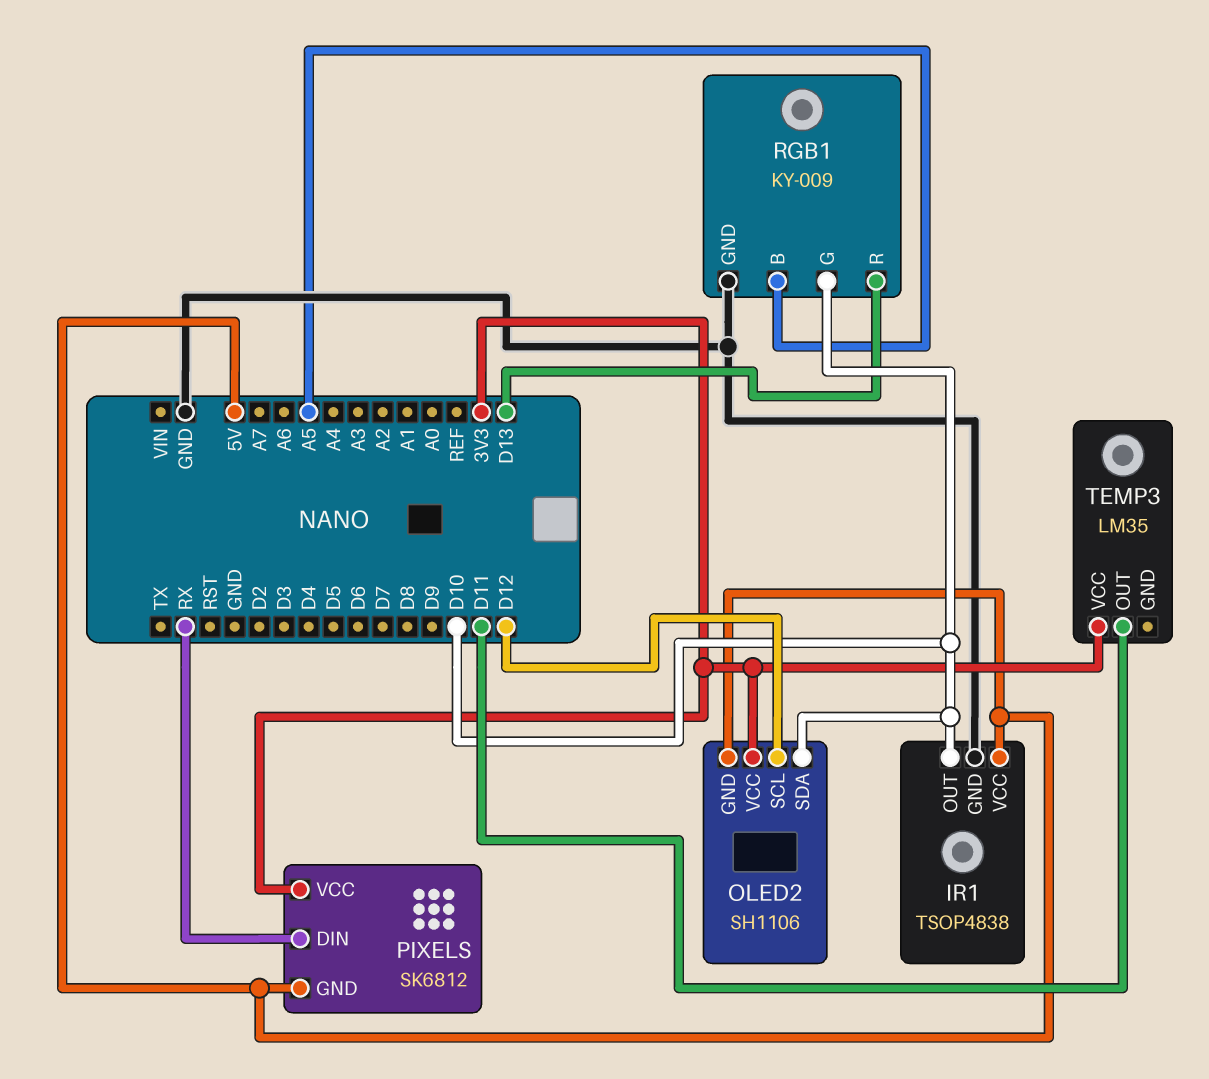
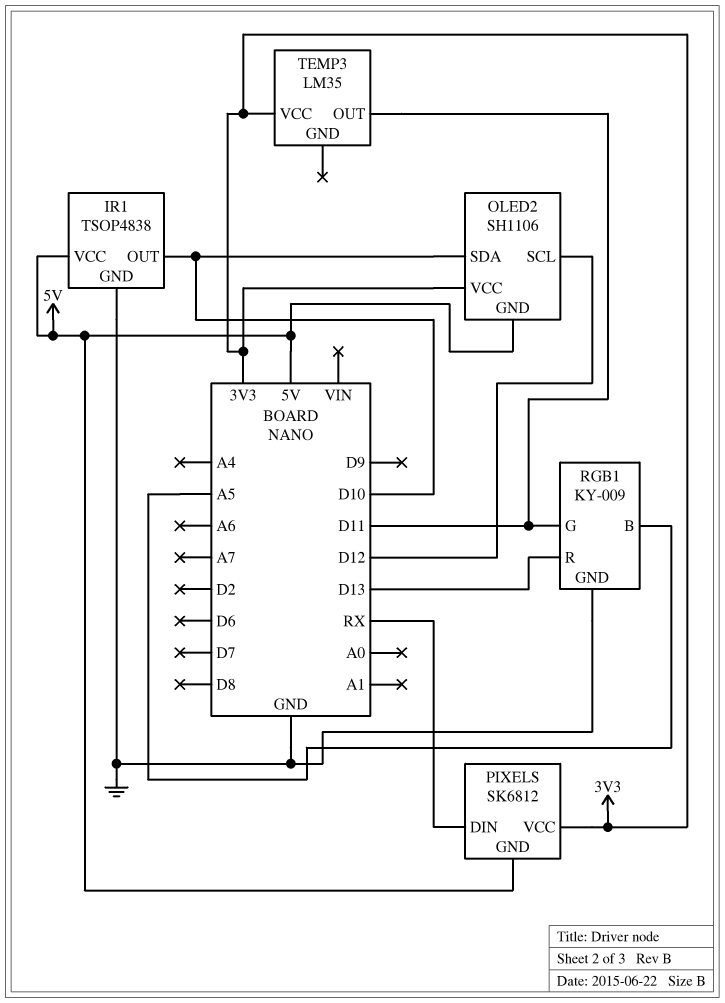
RGB1 pin G: D10 -> D11

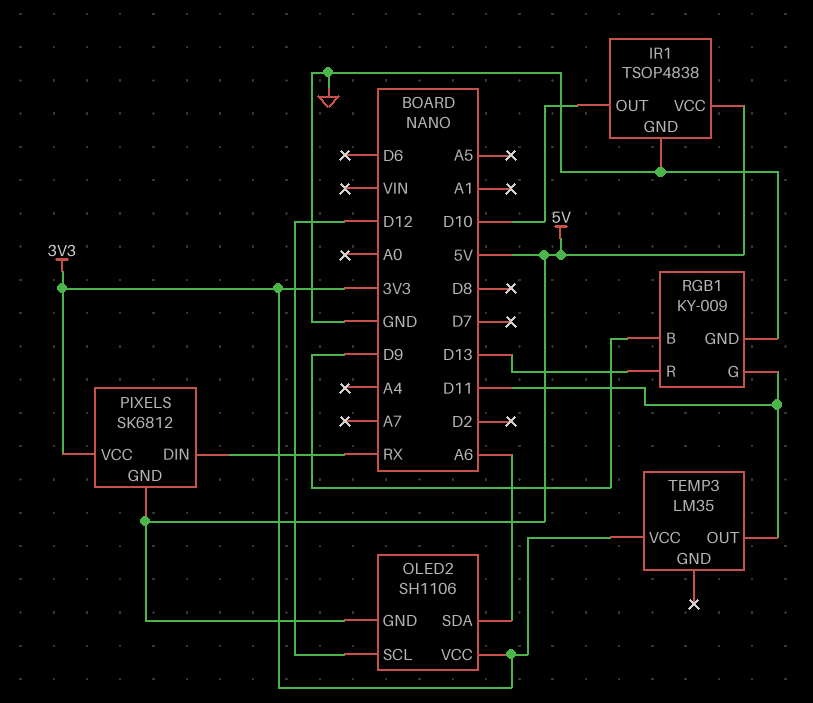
OLED2 pin SDA: D10 -> A6
RGB1 pin B: A5 -> D9

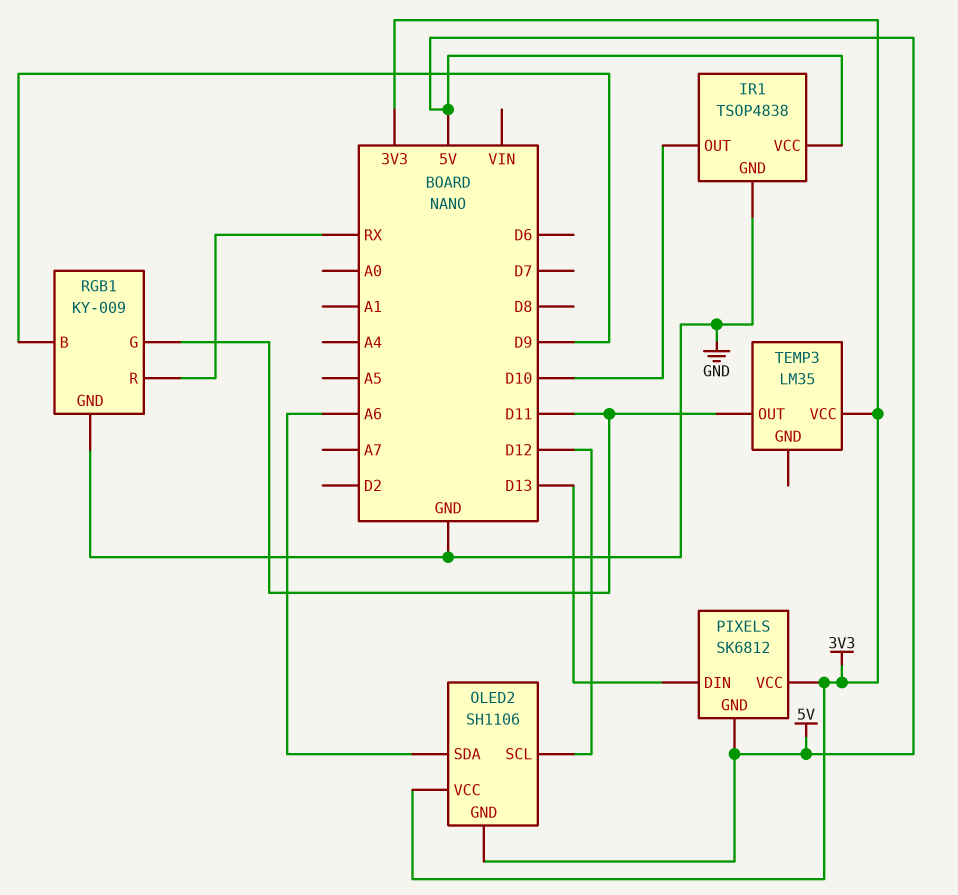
PIXELS pin DIN: RX -> D13
RGB1 pin R: D13 -> RX

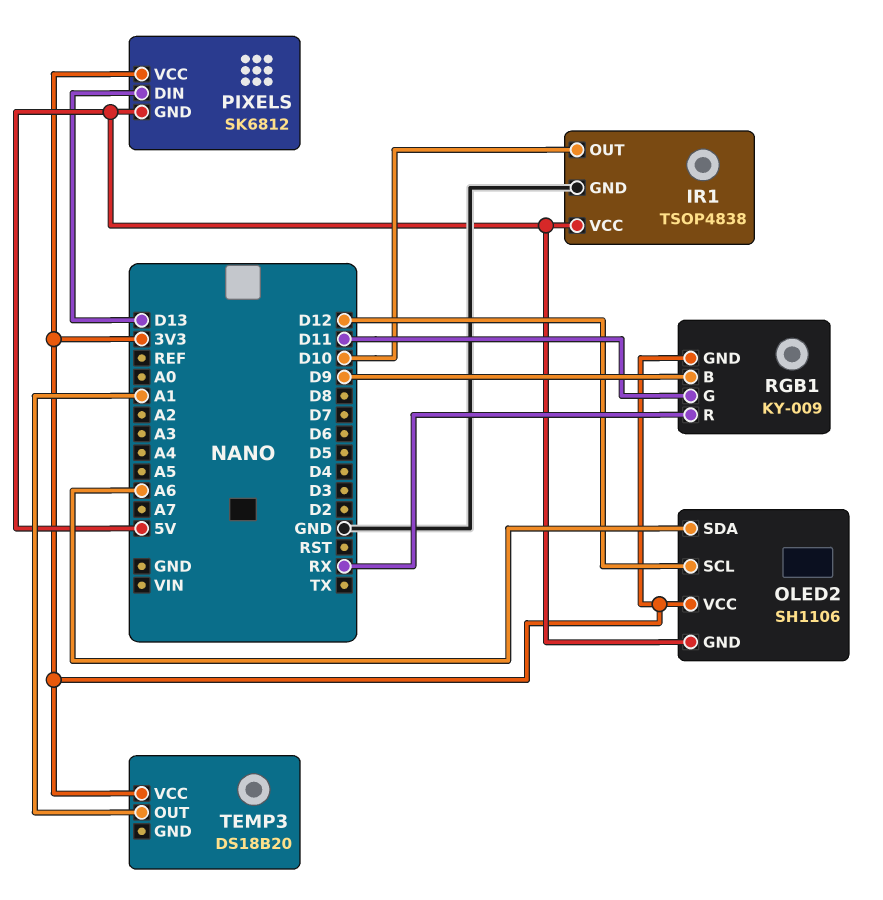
RGB1 pin GND: GND -> 3V3
TEMP3: LM35 -> DS18B20
TEMP3 pin OUT: D11 -> A1

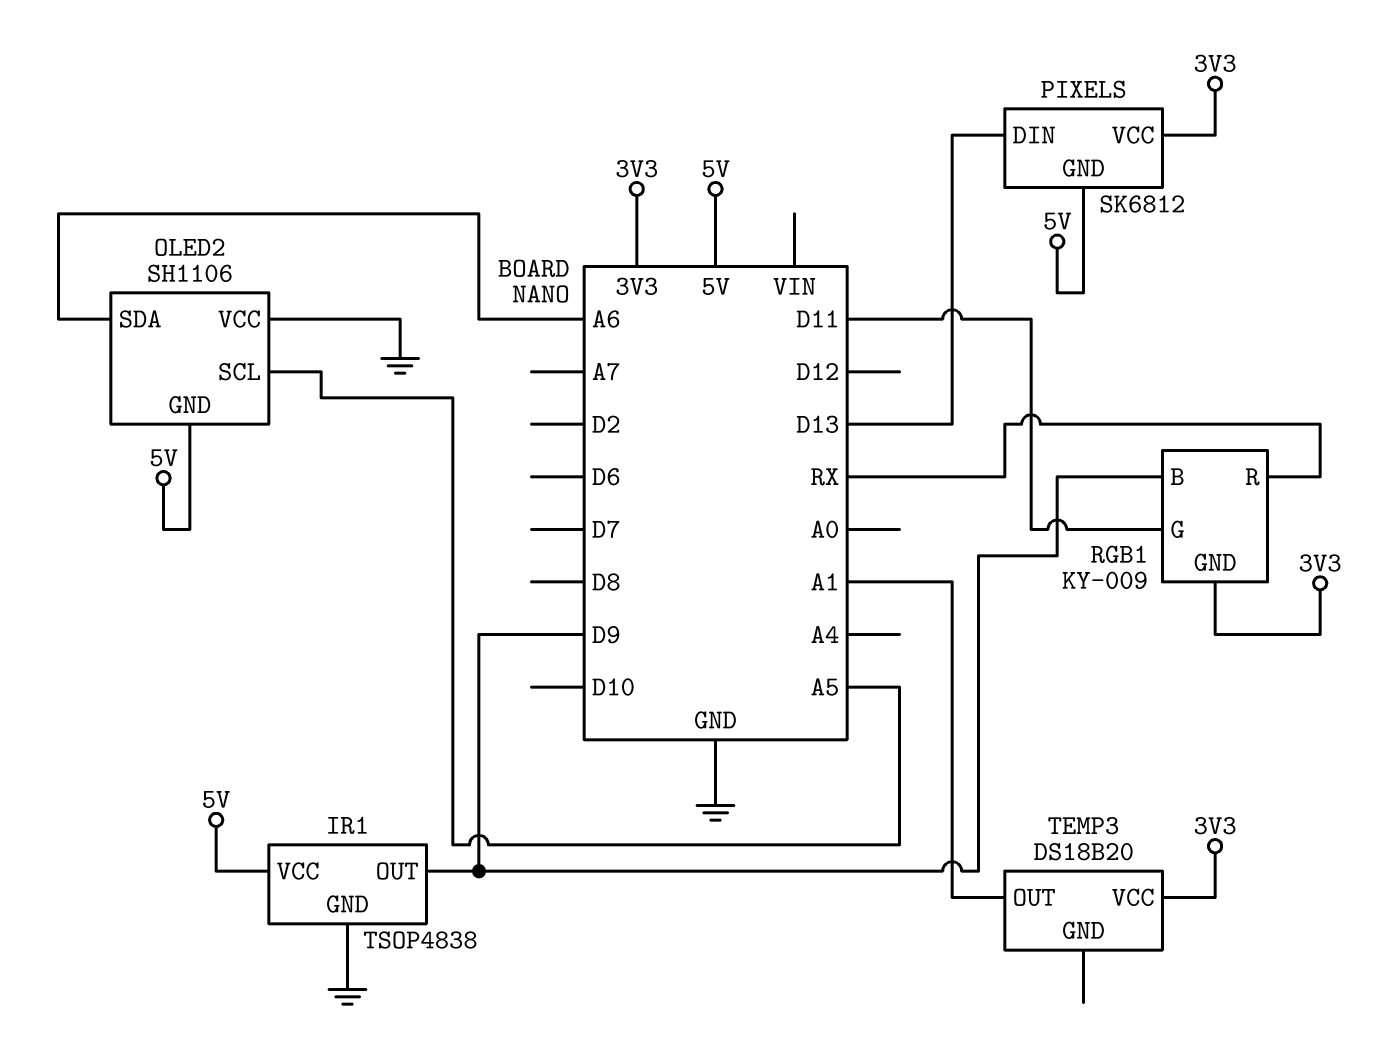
IR1 pin OUT: D10 -> D9
OLED2 pin SCL: D12 -> A5
OLED2 pin VCC: 3V3 -> GND

